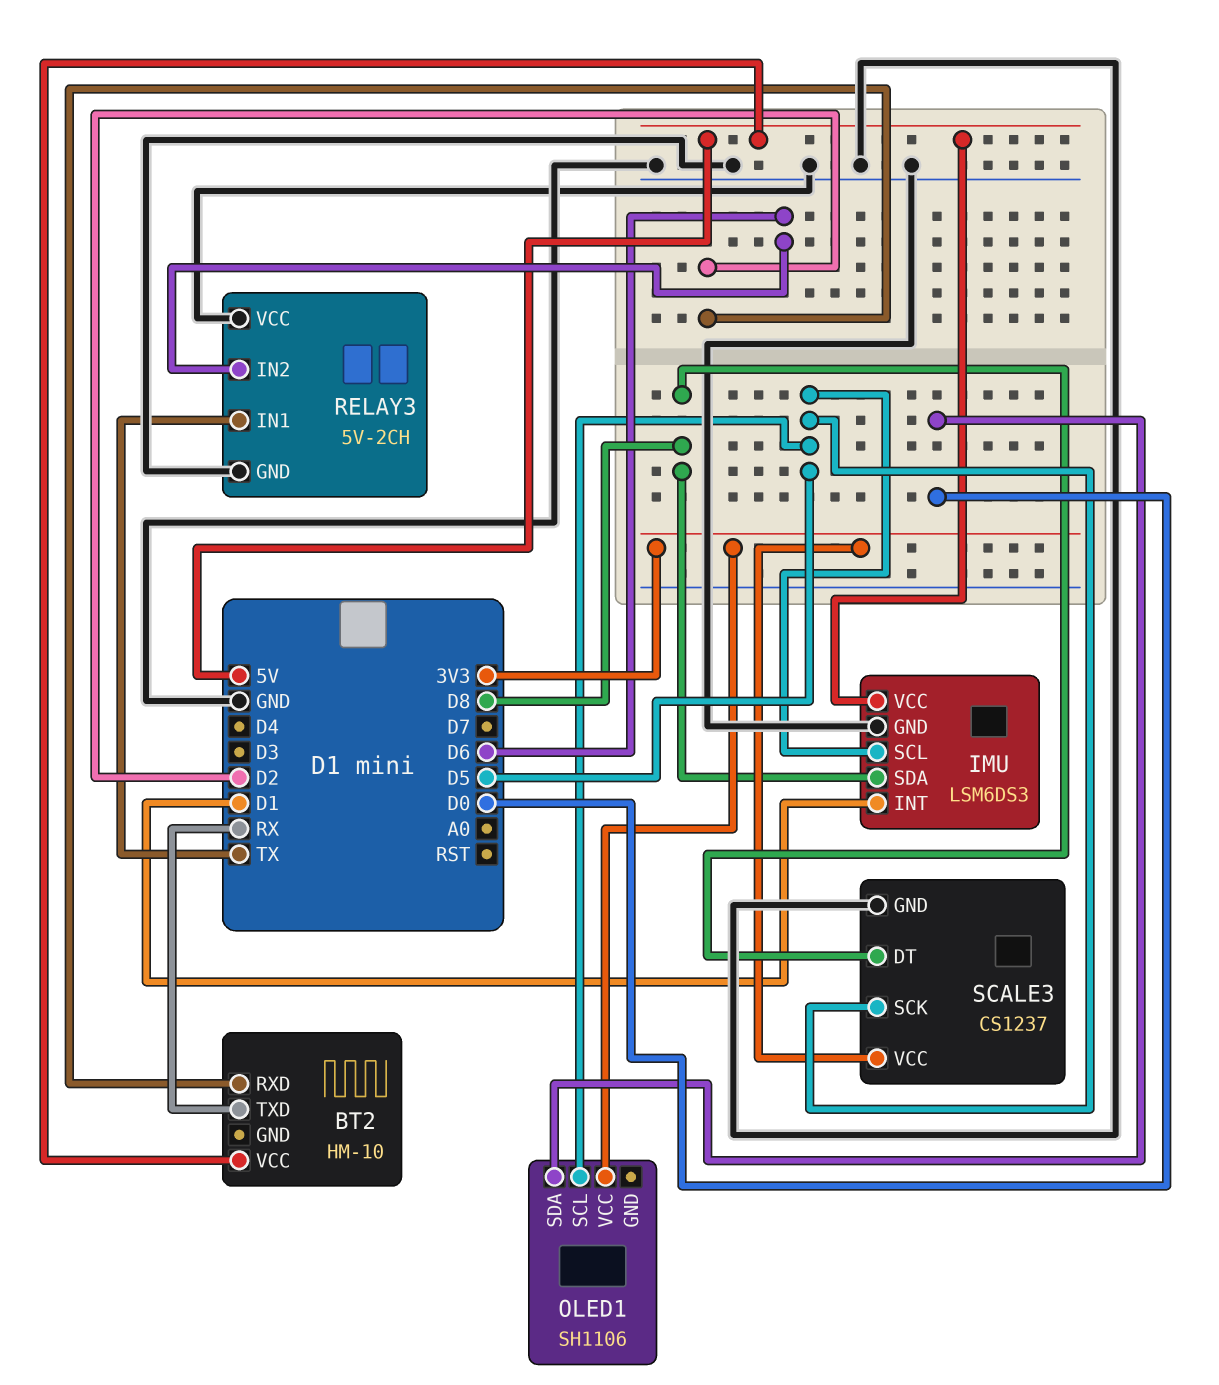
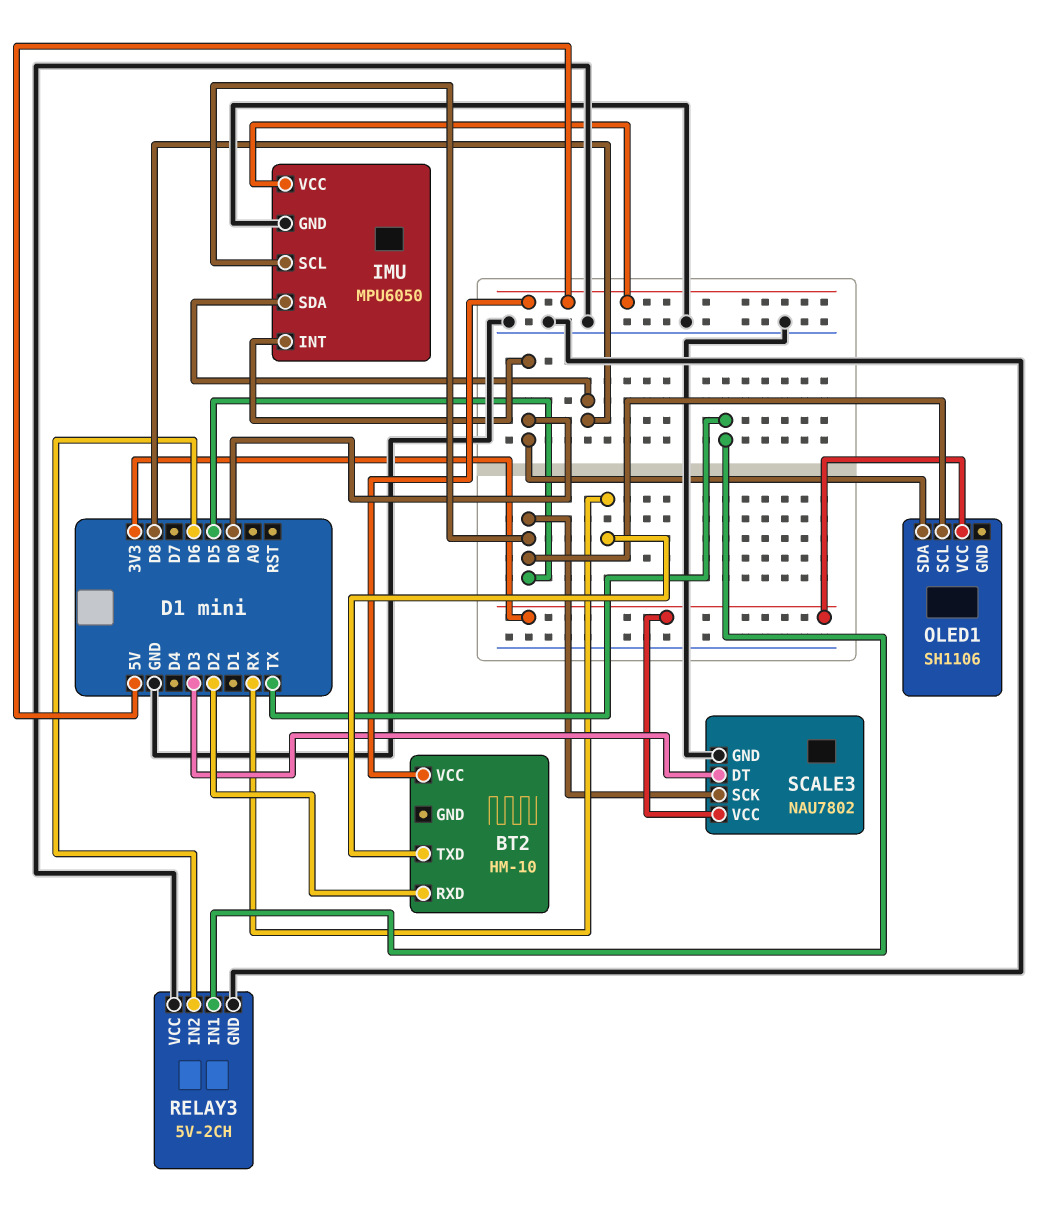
IMU: LSM6DS3 -> MPU6050
IMU pin INT: D1 -> D0
SCALE3: CS1237 -> NAU7802
SCALE3 pin DT: D8 -> D3

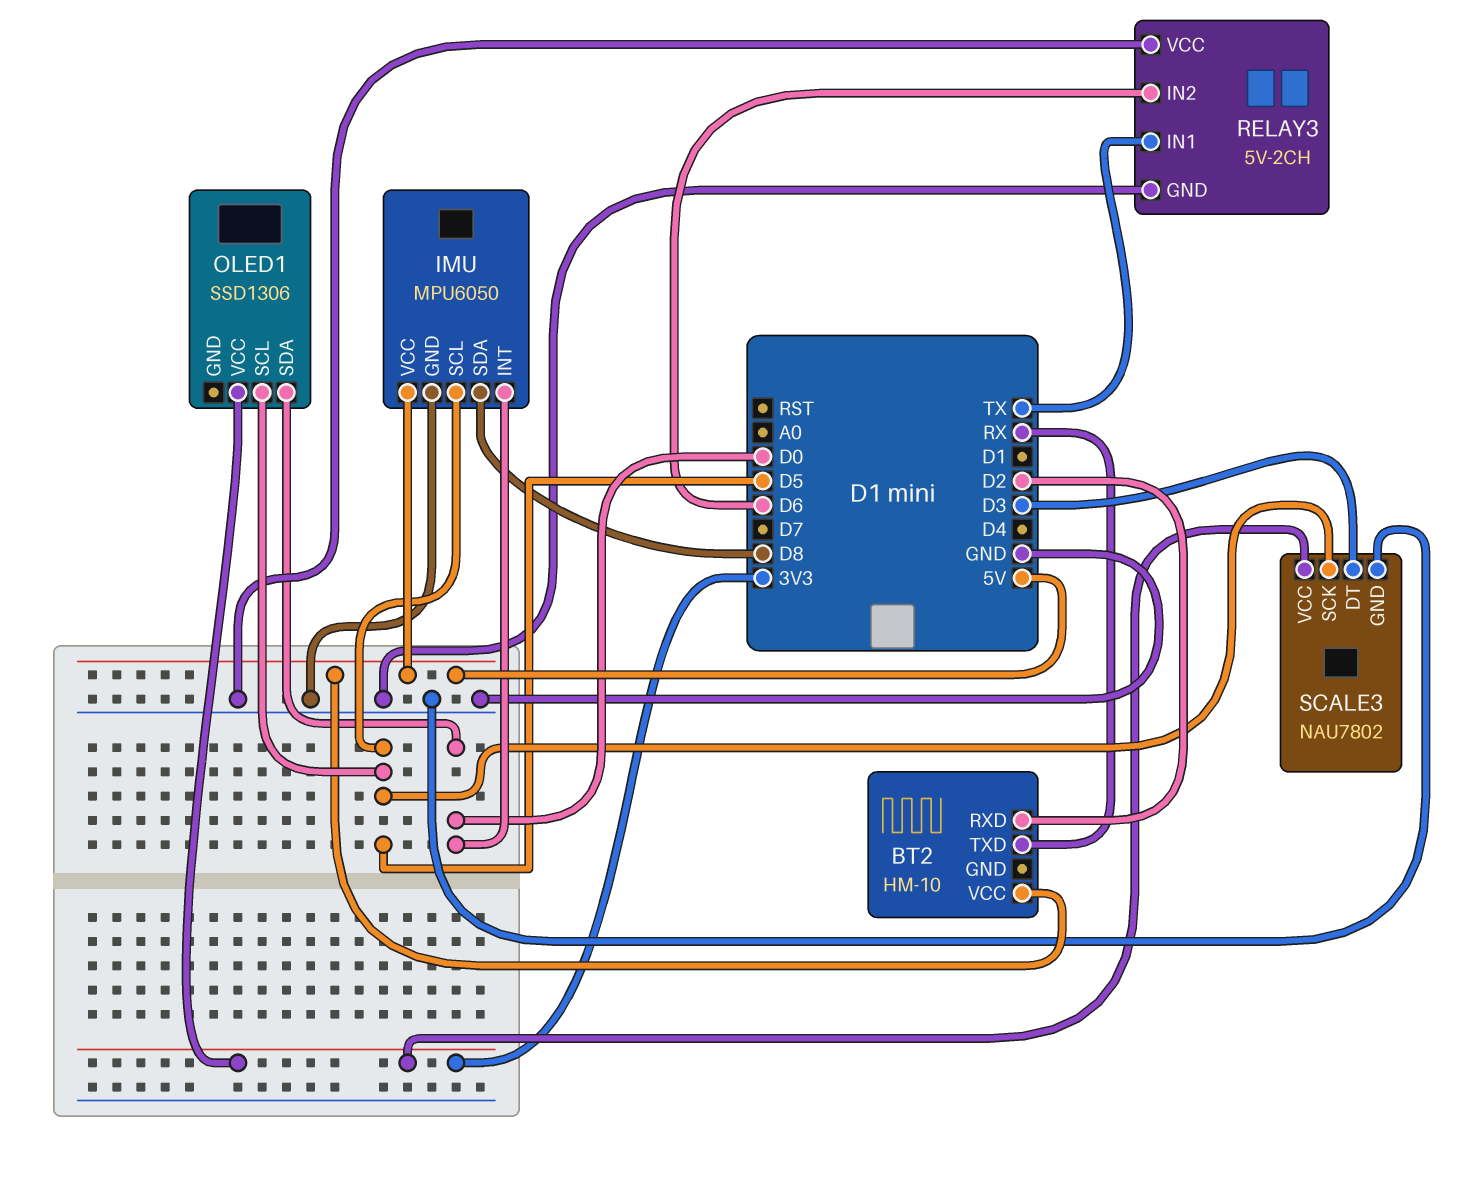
OLED1: SH1106 -> SSD1306

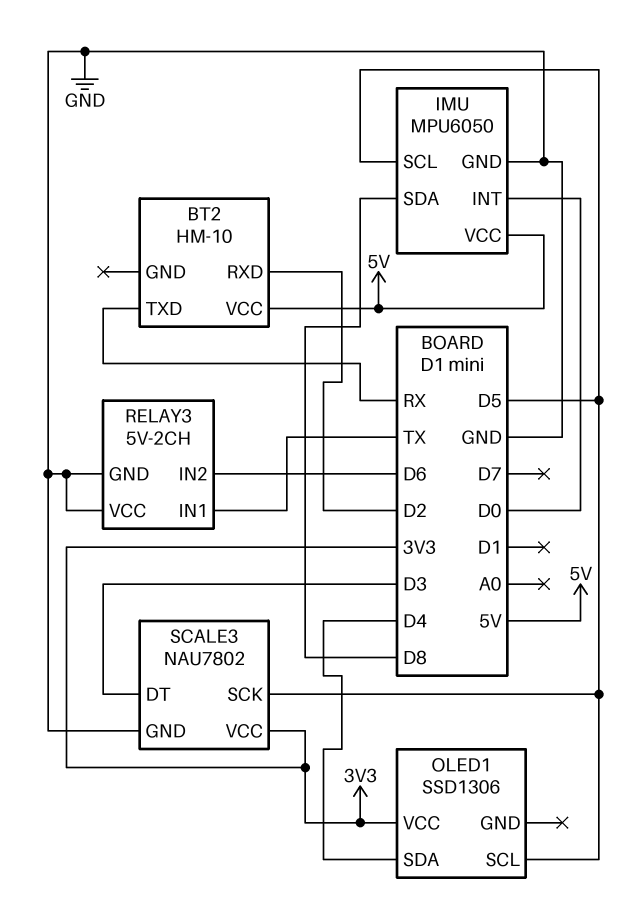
OLED1 pin SDA: D0 -> D4

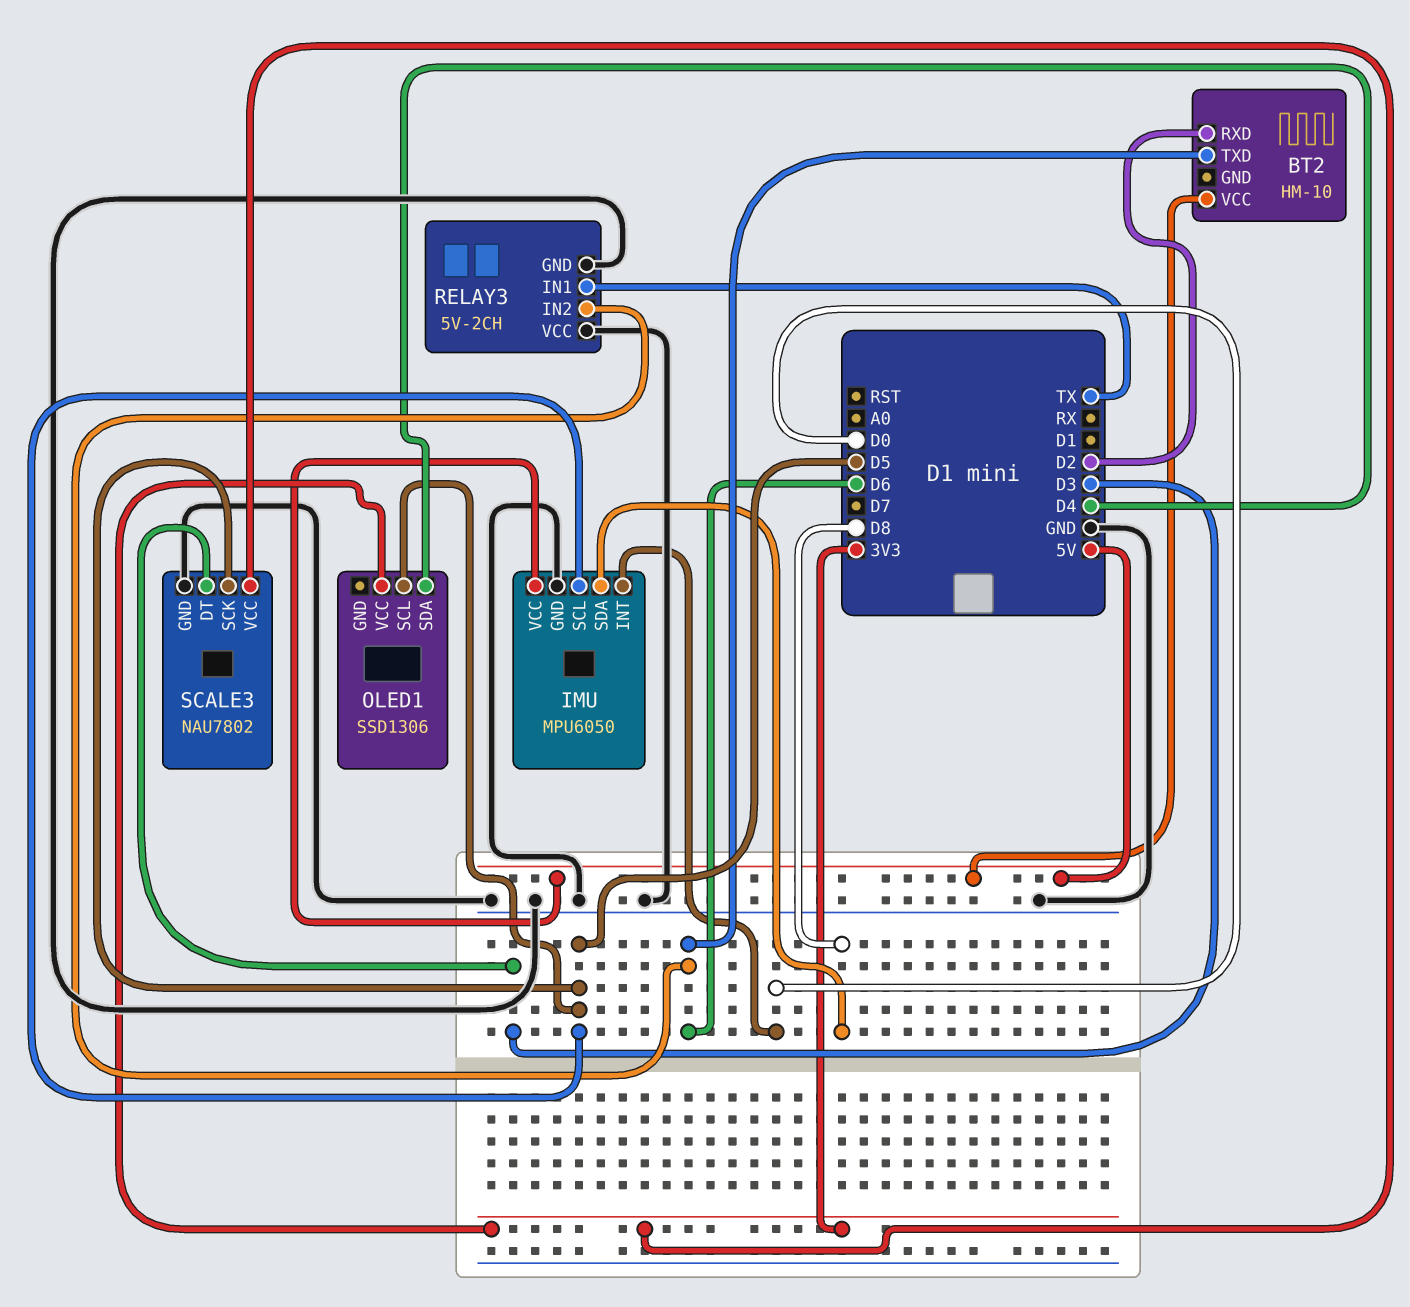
BT2 pin TXD: RX -> D6

